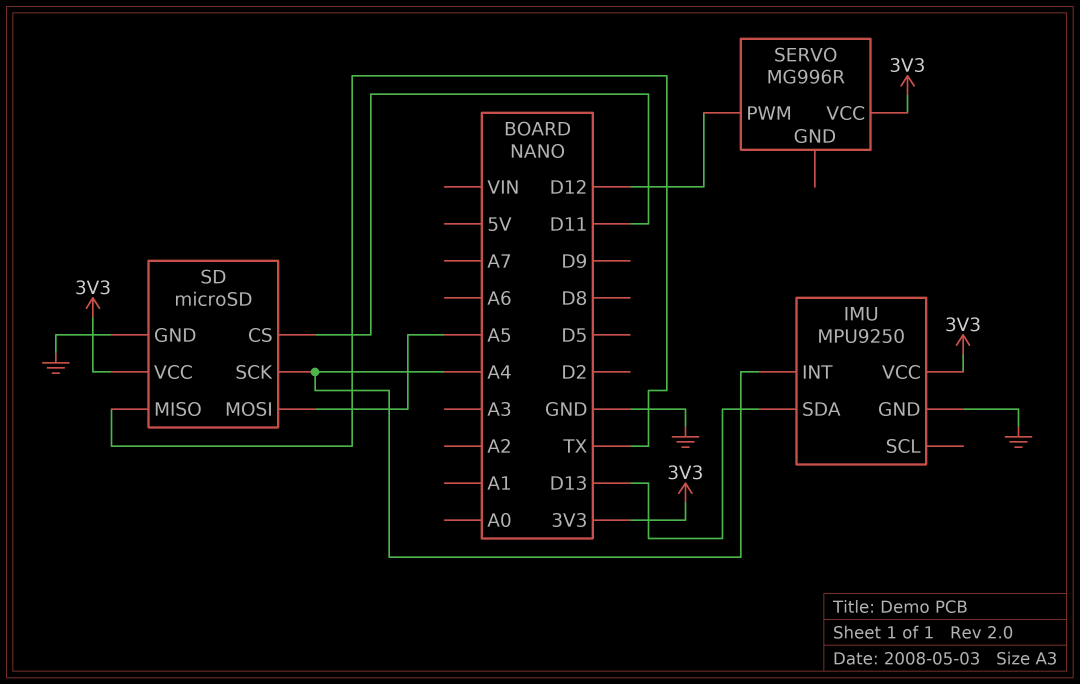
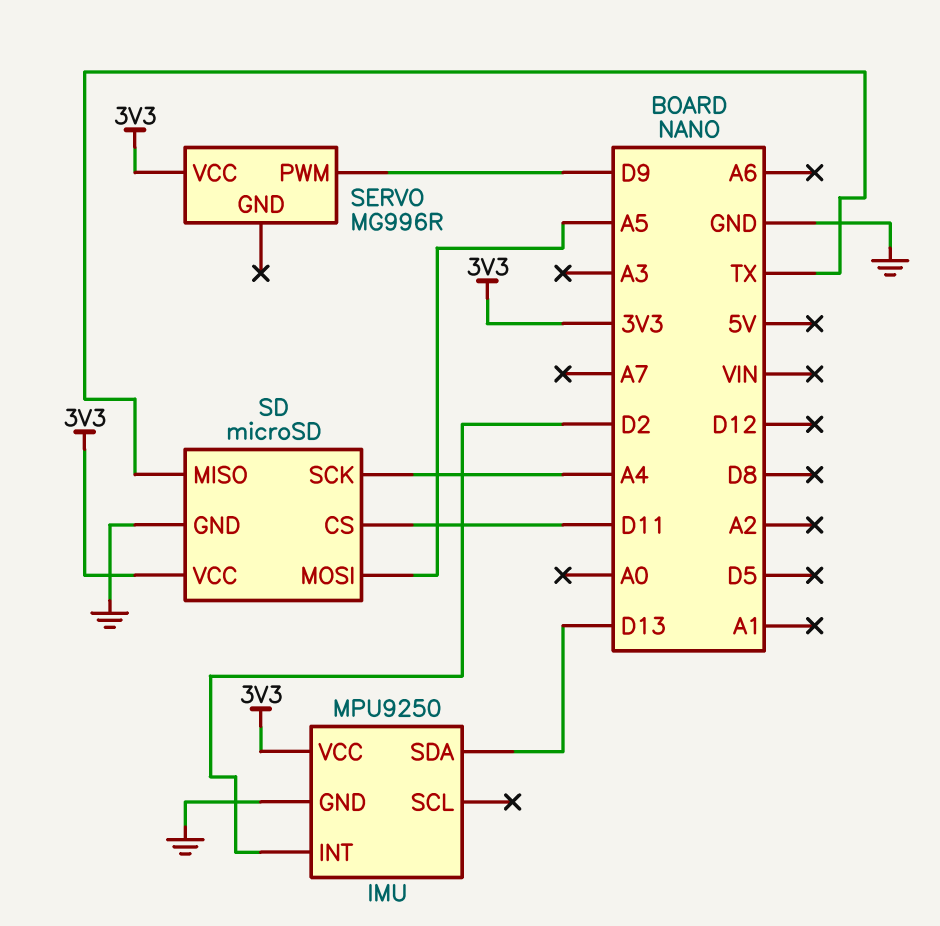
IMU pin INT: A4 -> D2
SERVO pin PWM: D12 -> D9

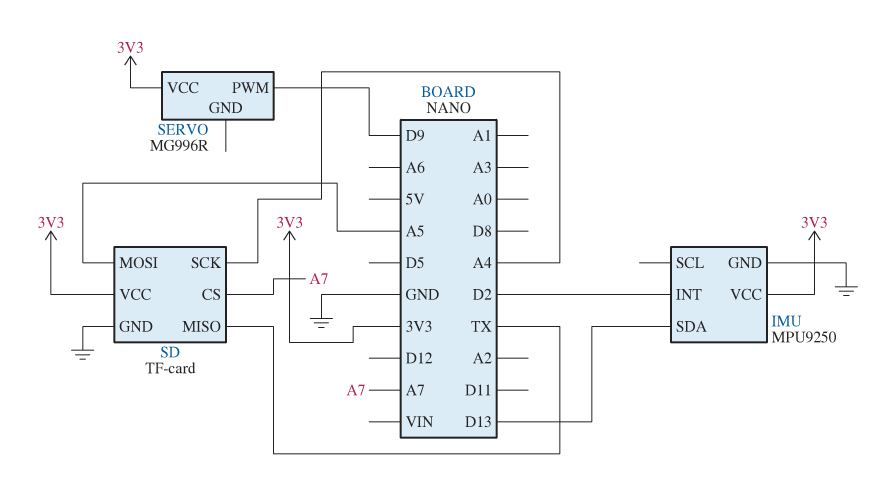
SD: microSD -> TF-card
SD pin CS: D11 -> A7

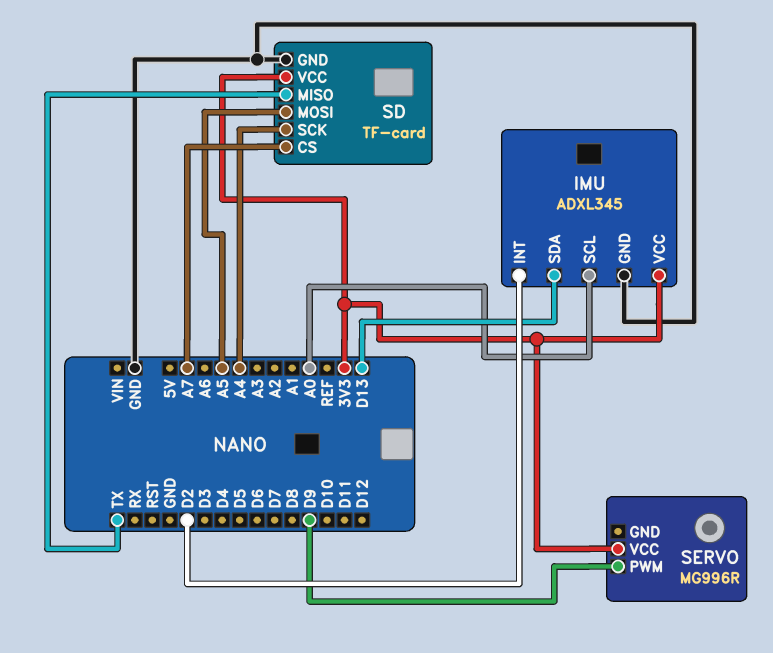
IMU: MPU9250 -> ADXL345
IMU pin SCL: none -> A0

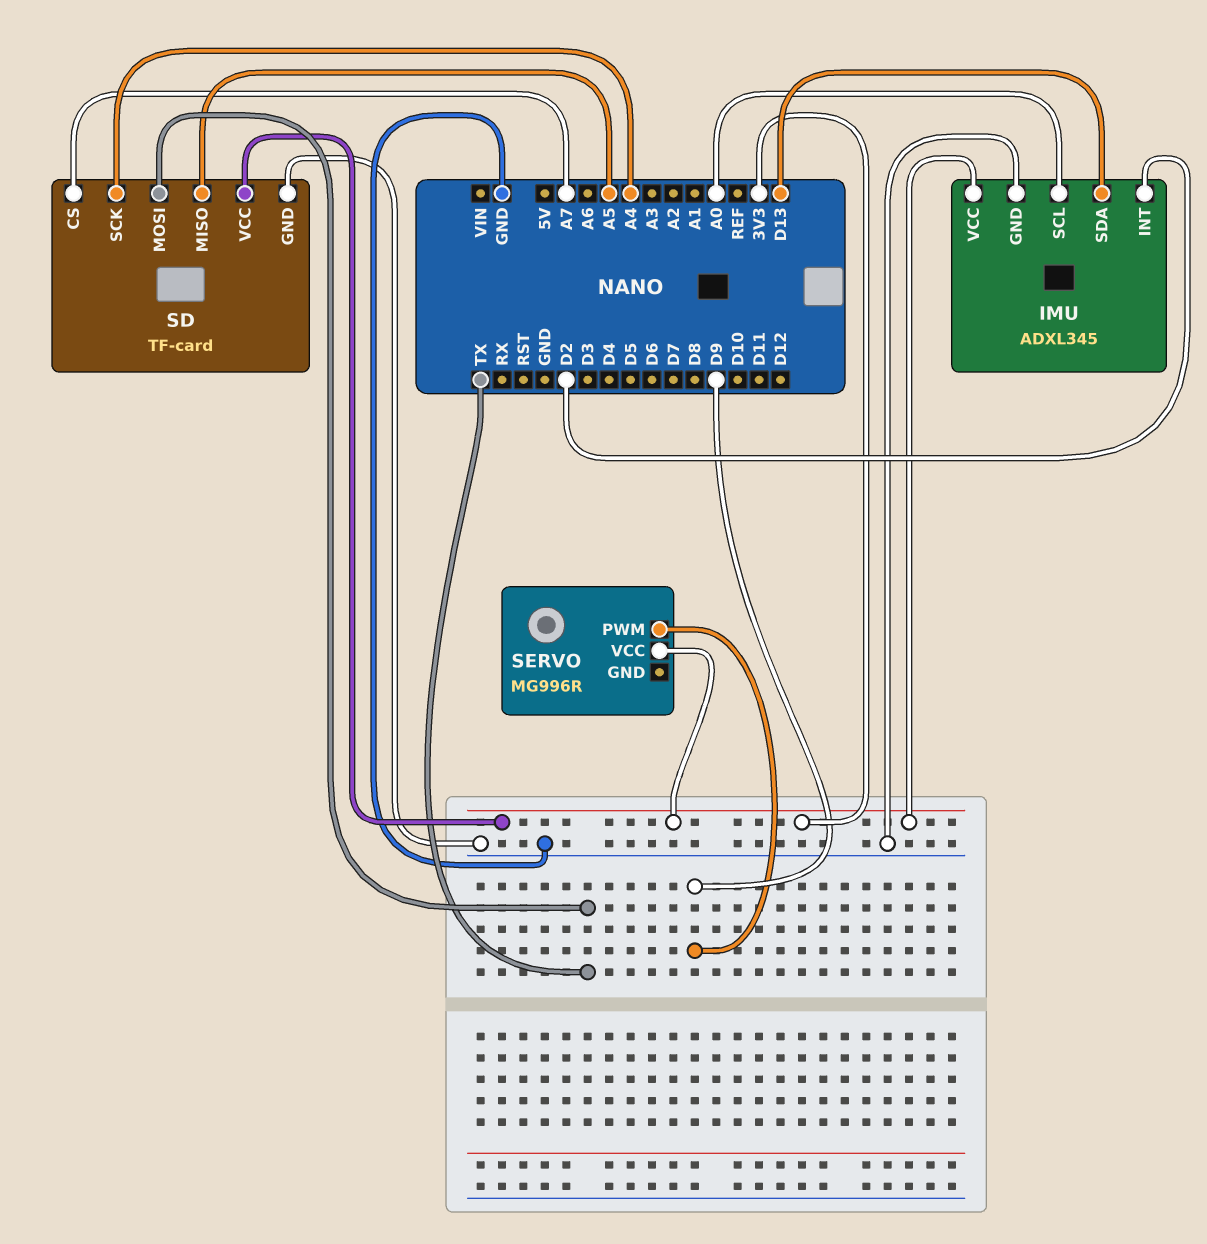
SD pin MISO: TX -> A5
SD pin MOSI: A5 -> TX

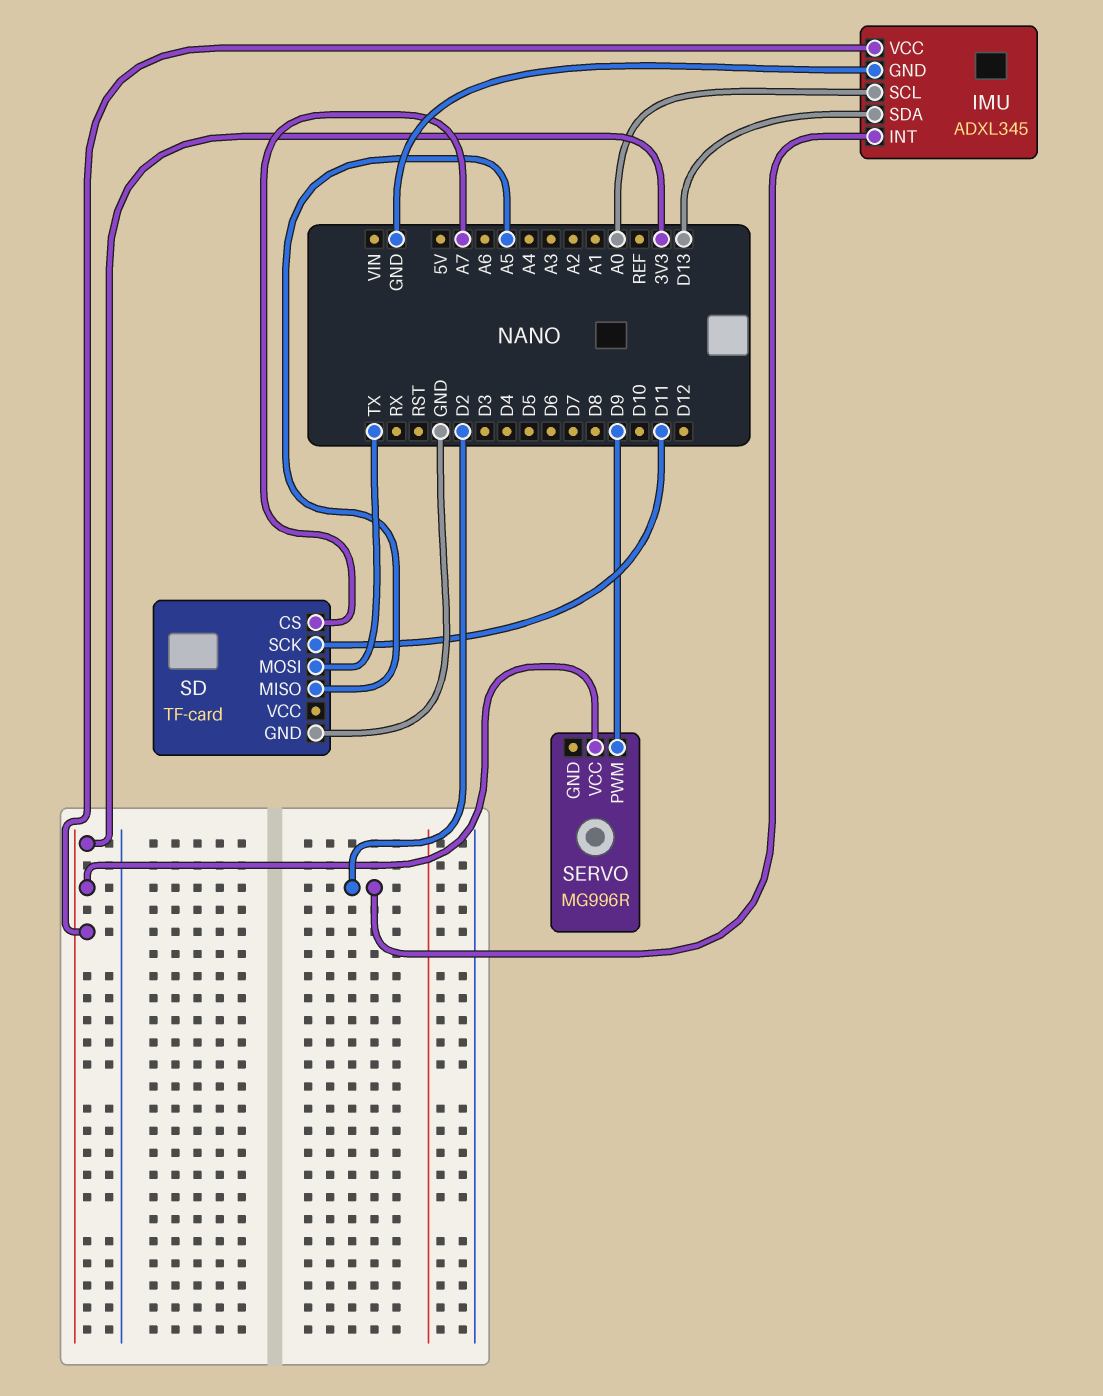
SD pin SCK: A4 -> D11
SD pin VCC: 3V3 -> none

